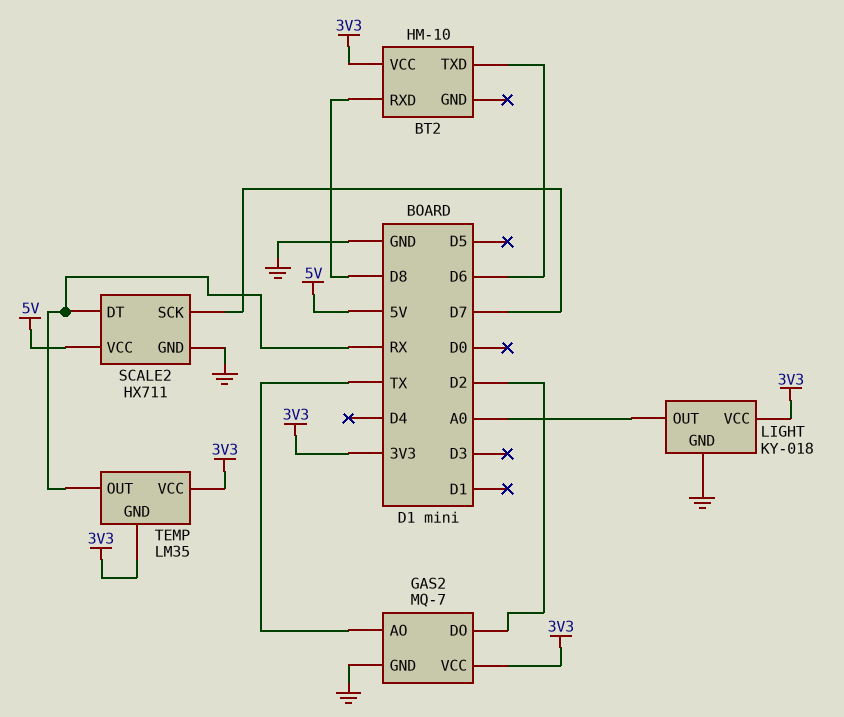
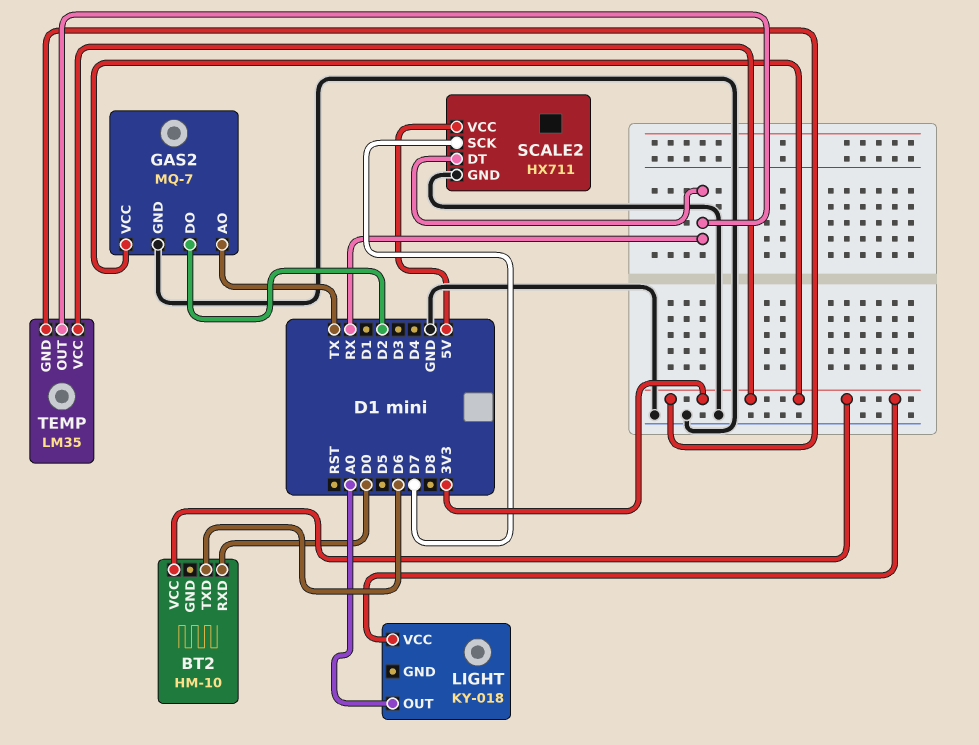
BT2 pin RXD: D8 -> D0
LIGHT pin GND: GND -> none

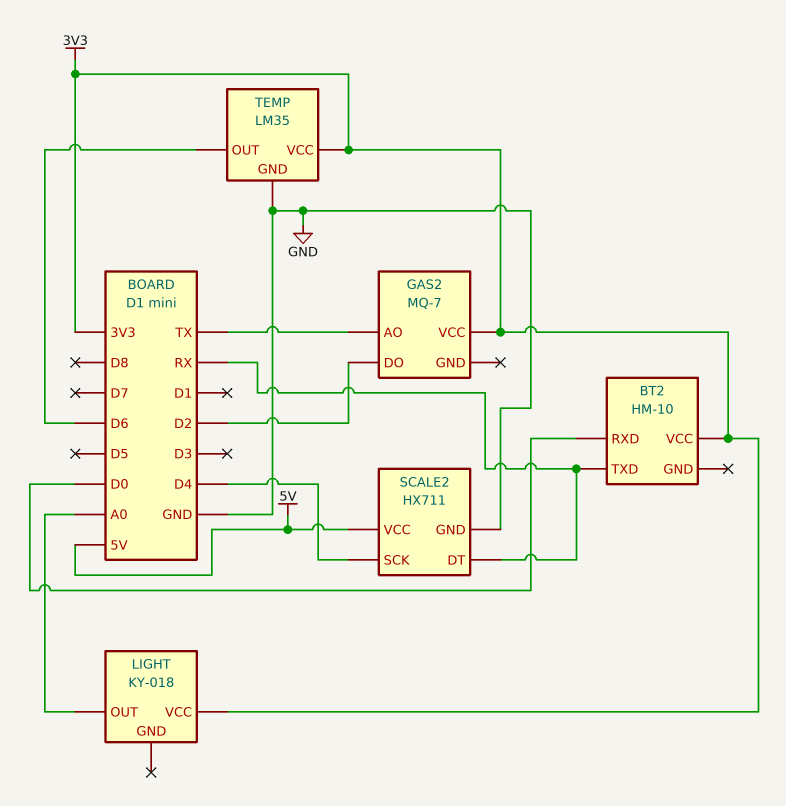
BT2 pin TXD: D6 -> RX
GAS2 pin GND: GND -> none
SCALE2 pin SCK: D7 -> D4
TEMP pin GND: 3V3 -> GND
TEMP pin OUT: RX -> D6

